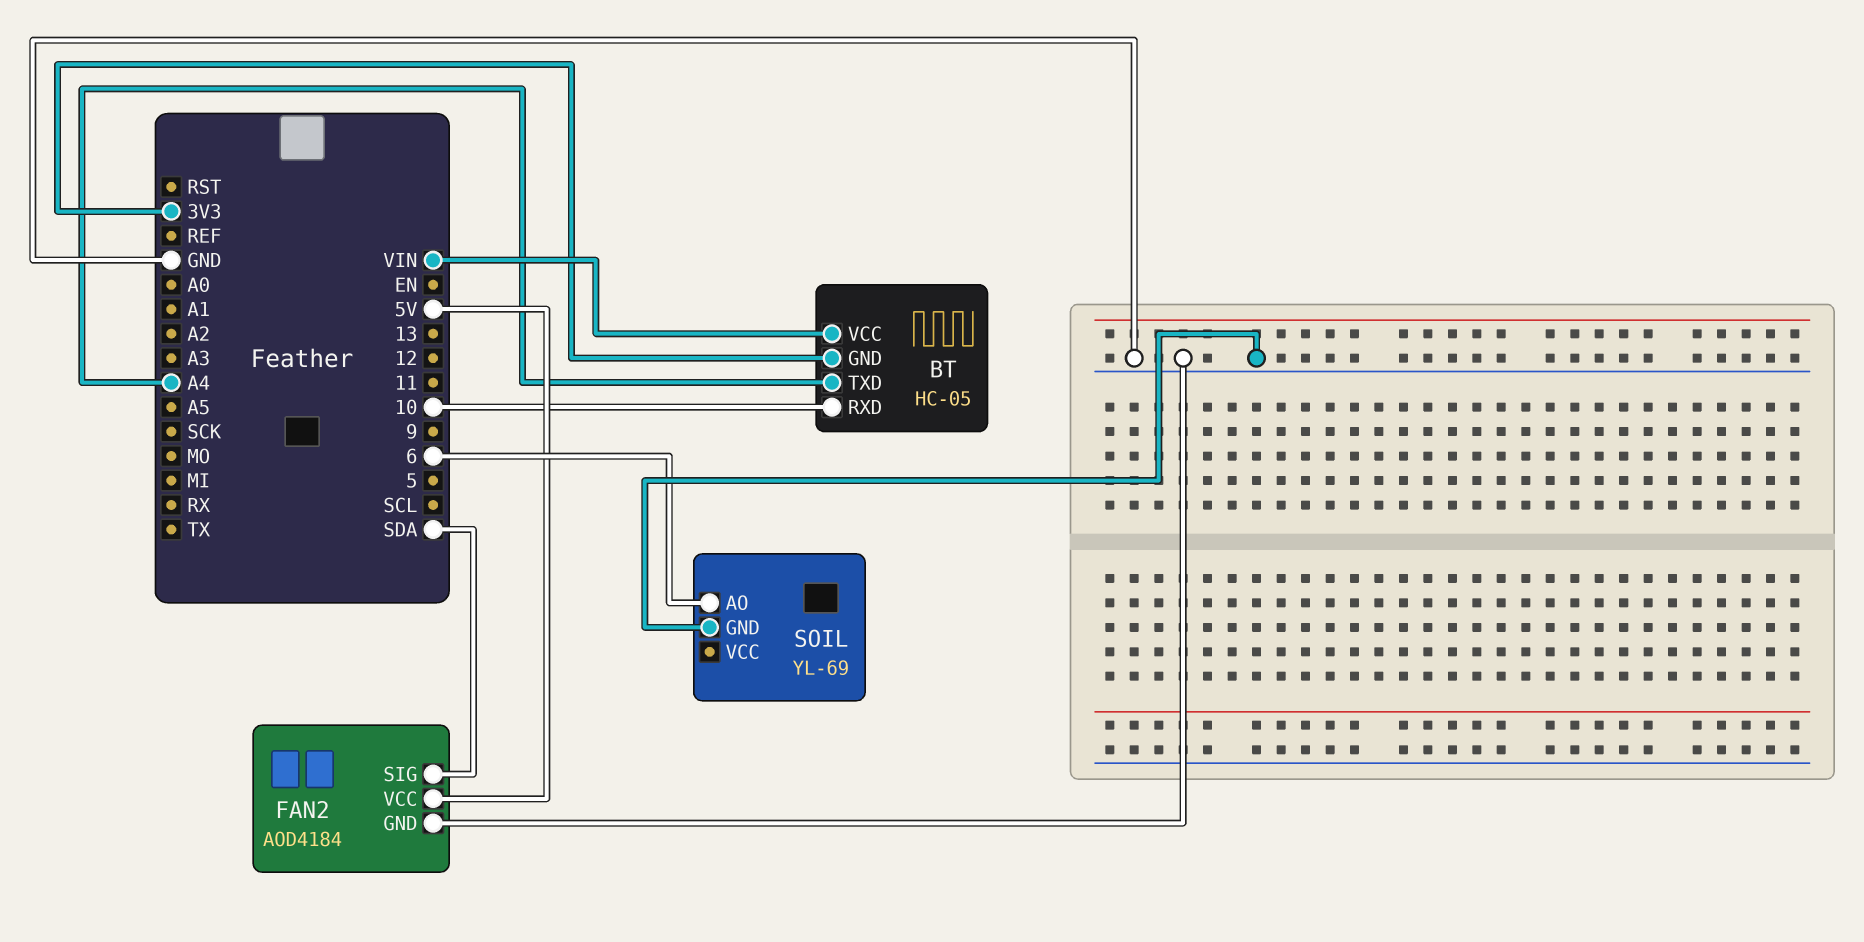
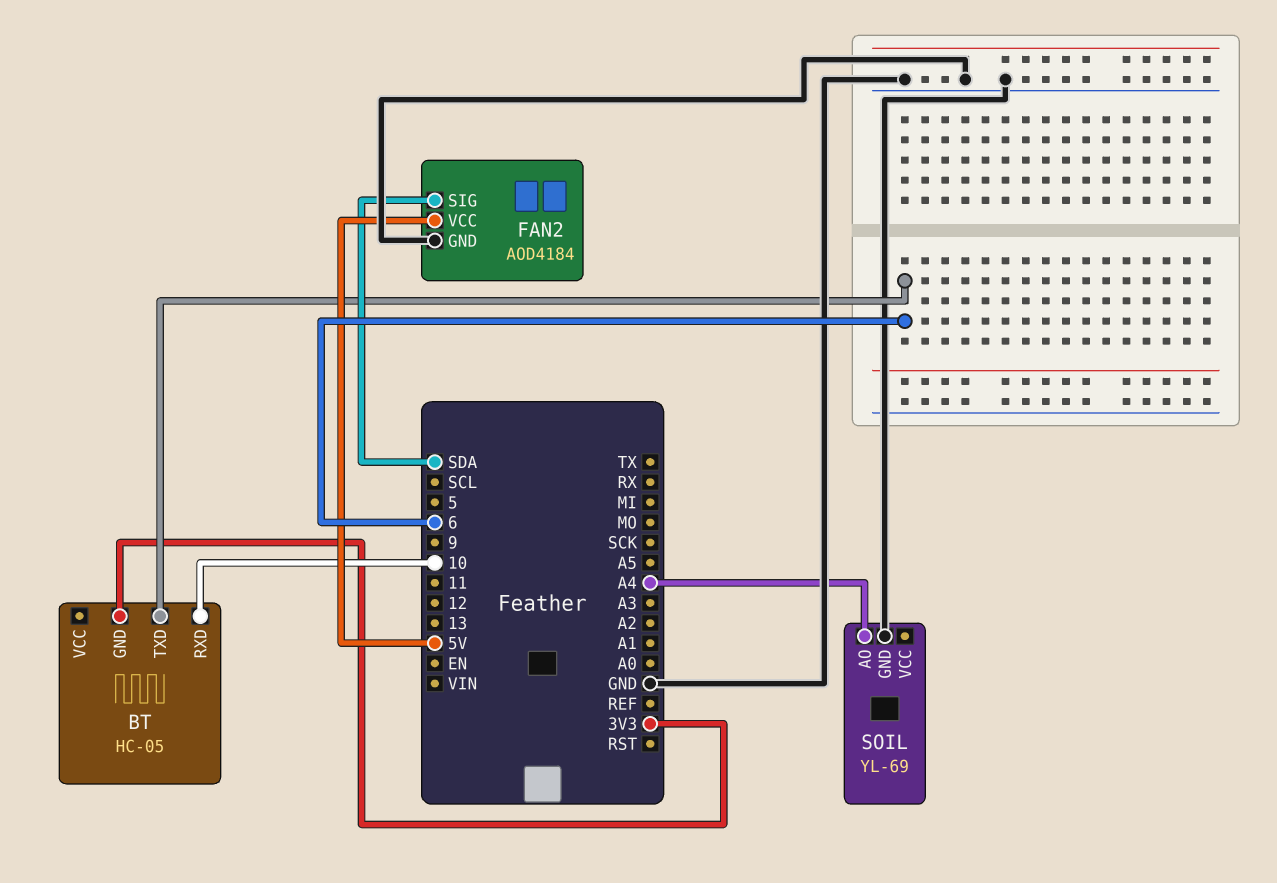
BT pin TXD: A4 -> 6
BT pin VCC: VIN -> none
SOIL pin AO: 6 -> A4

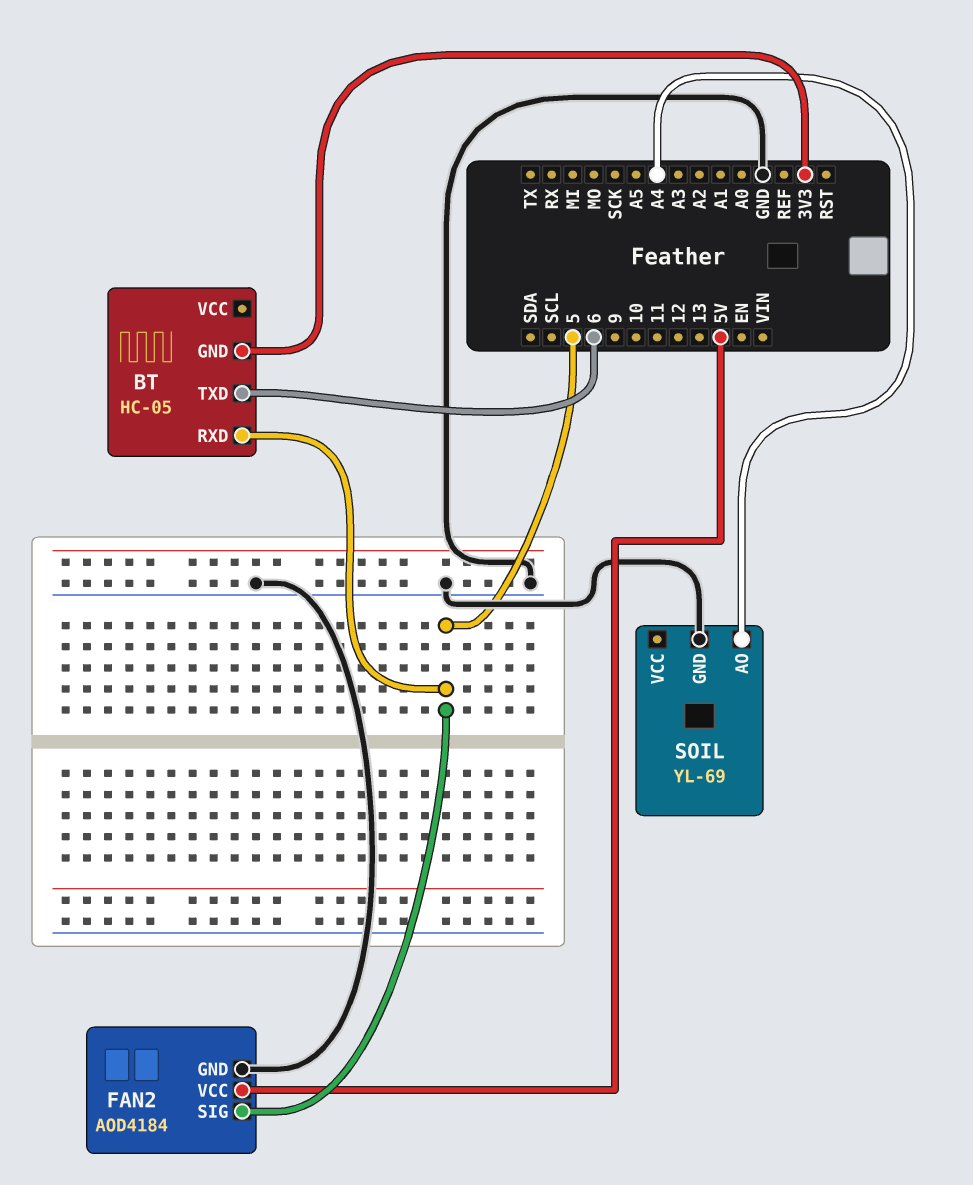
BT pin RXD: 10 -> 5
FAN2 pin SIG: SDA -> 5

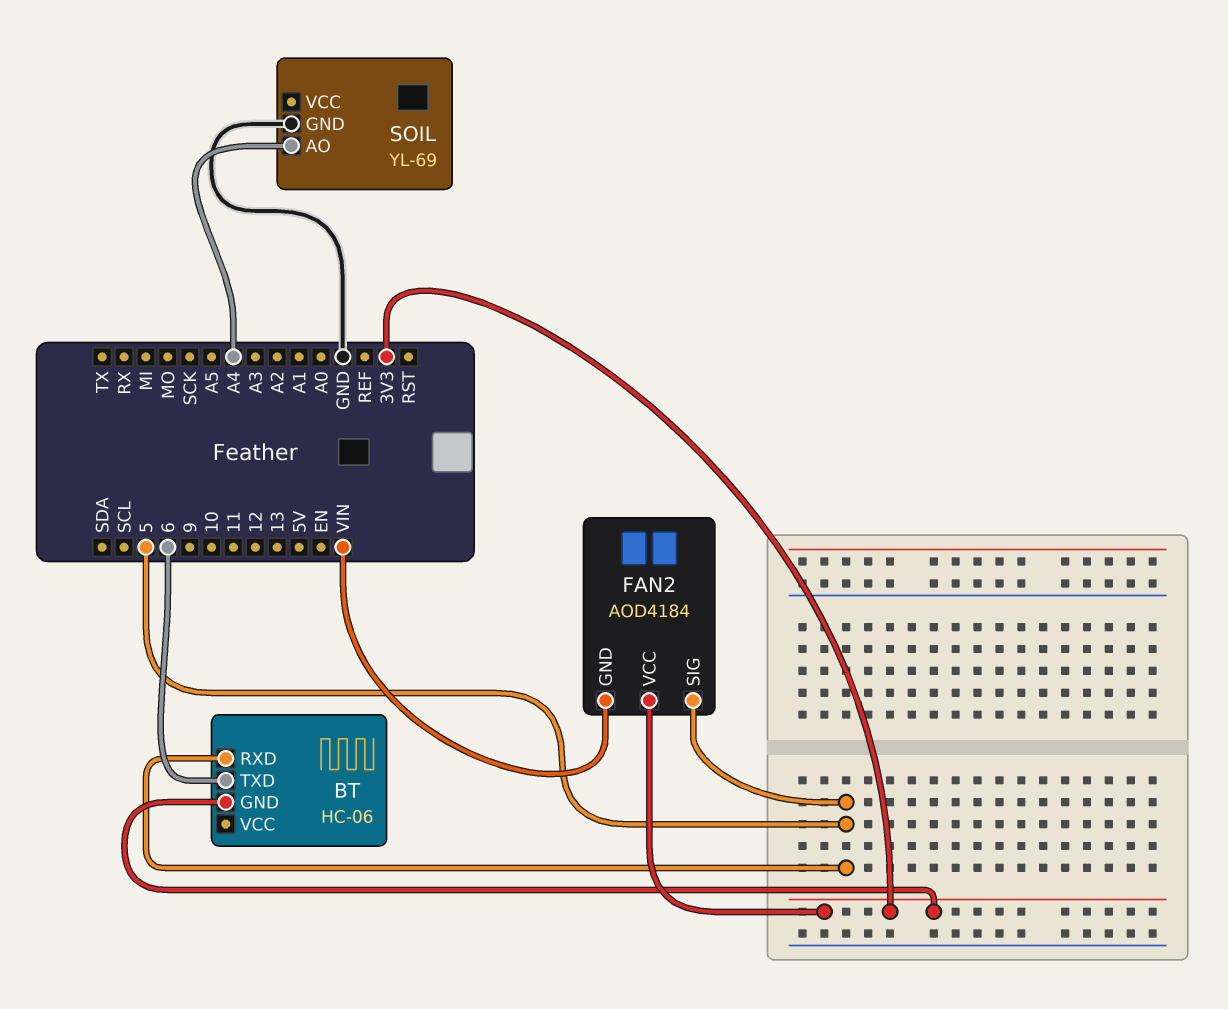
BT: HC-05 -> HC-06
FAN2 pin GND: GND -> VIN
FAN2 pin VCC: 5V -> 3V3

